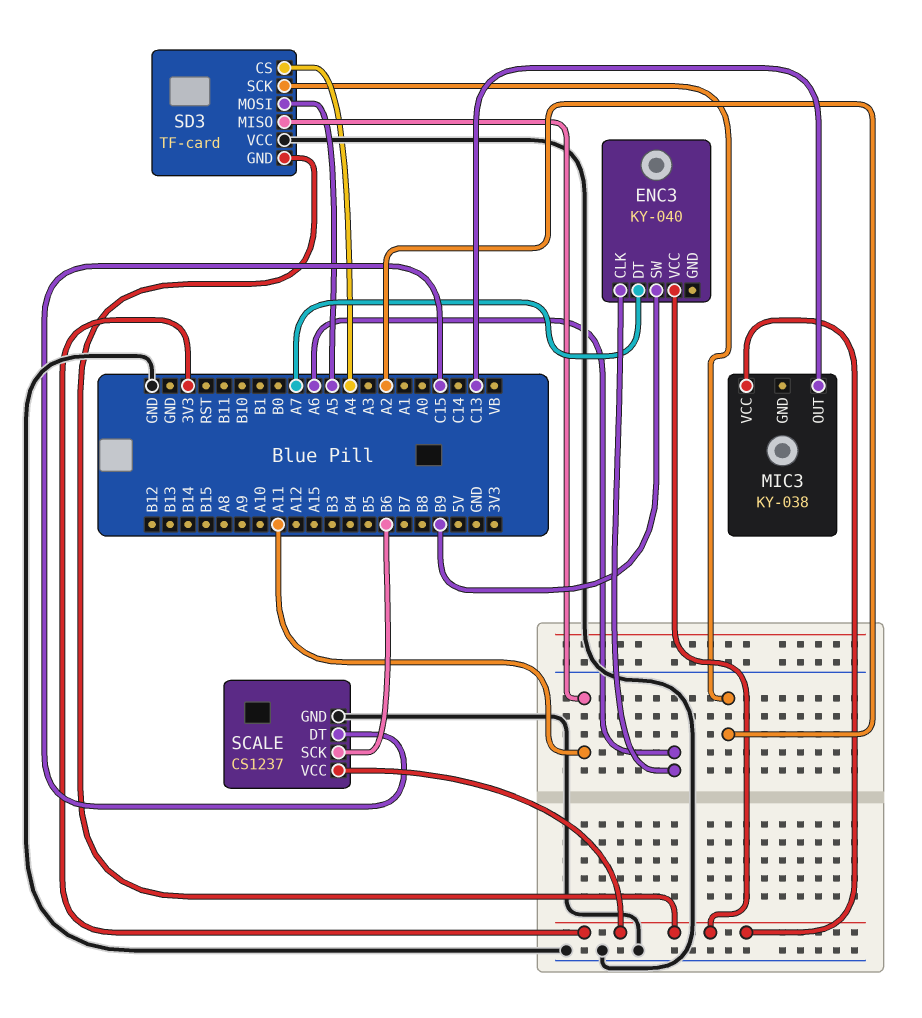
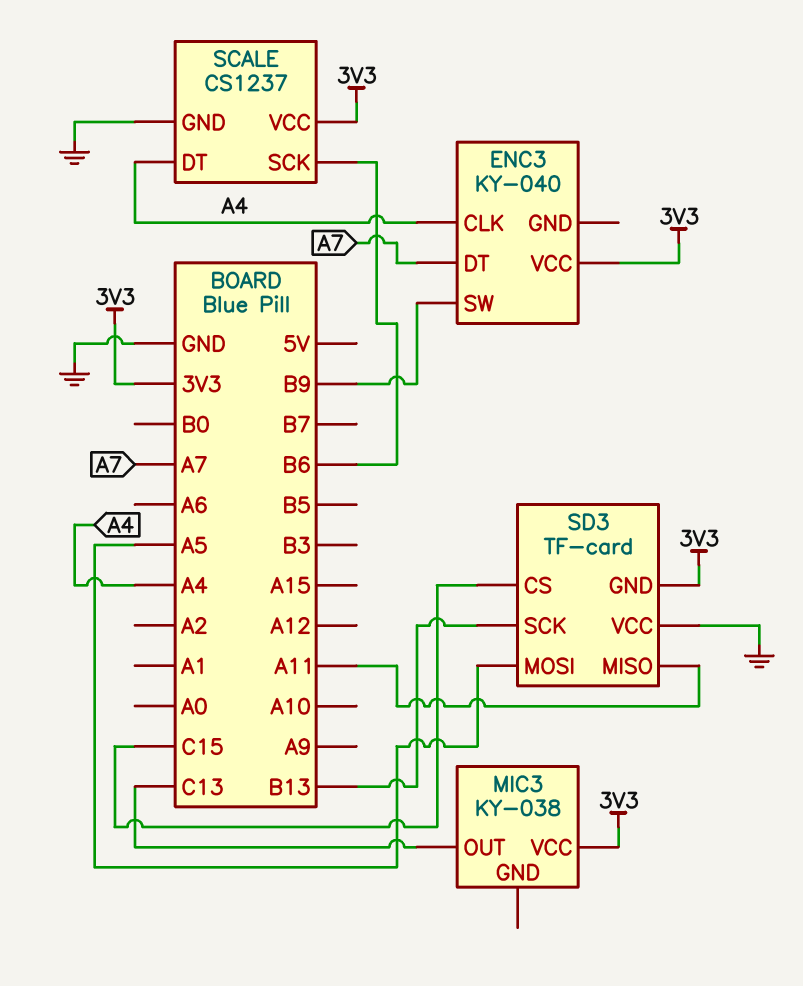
ENC3 pin CLK: A6 -> A4
SCALE pin DT: C15 -> A4
SD3 pin CS: A4 -> C15
SD3 pin SCK: A2 -> B13

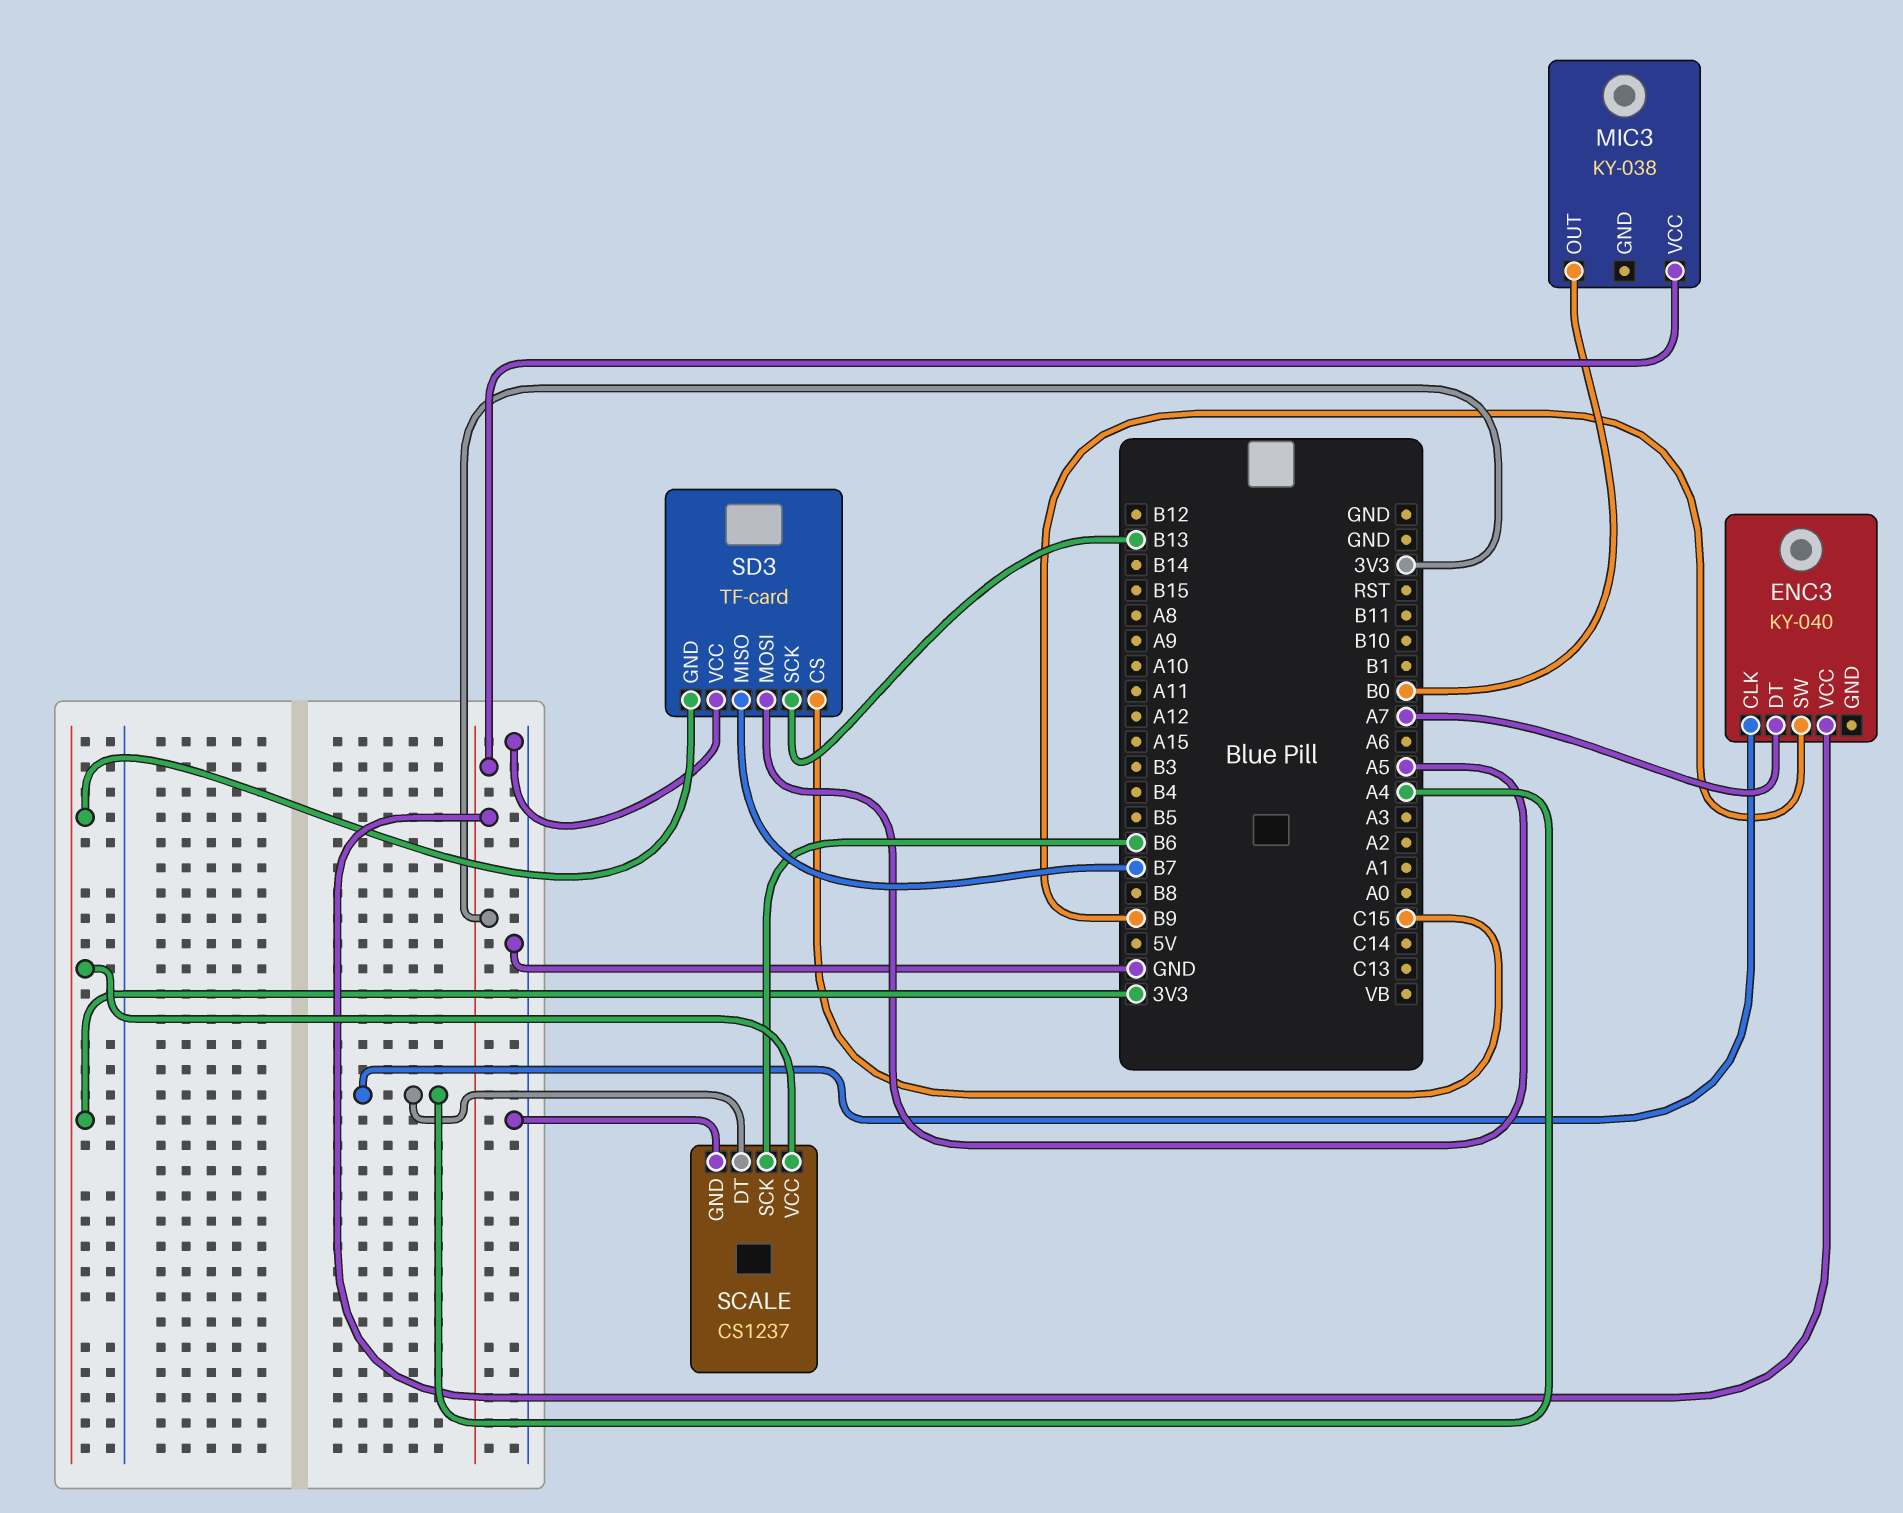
MIC3 pin OUT: C13 -> B0
SD3 pin MISO: A11 -> B7

